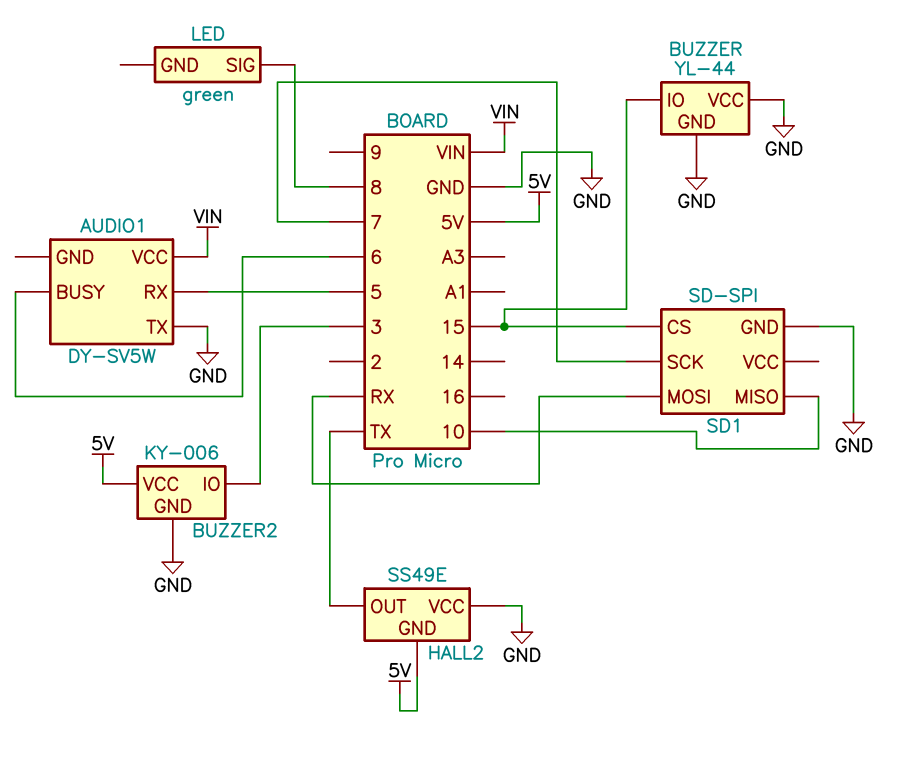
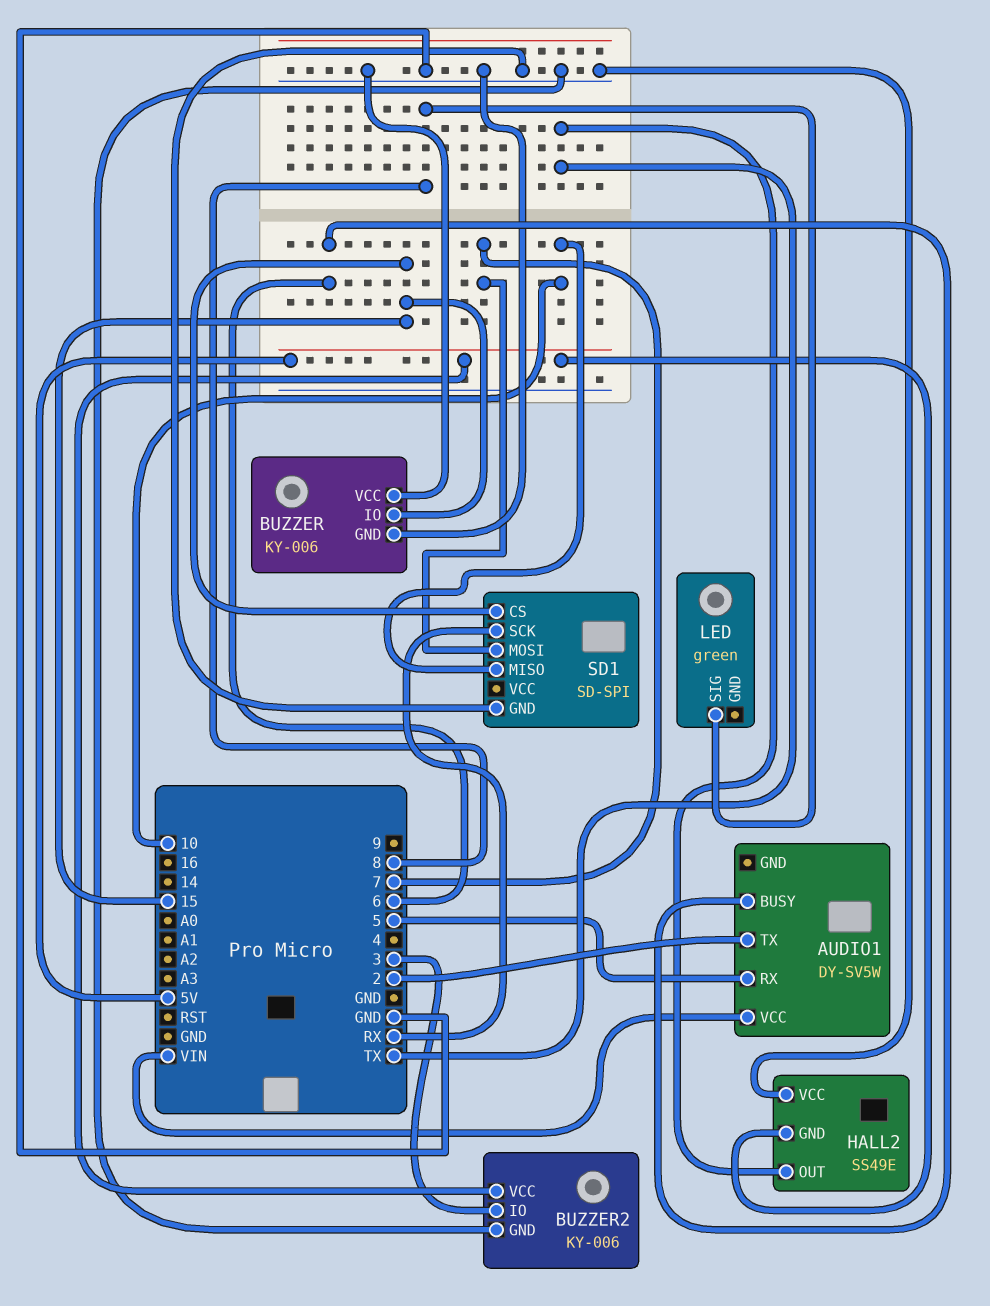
AUDIO1 pin TX: GND -> 2
BUZZER: YL-44 -> KY-006
SD1 pin MOSI: RX -> 7
SD1 pin SCK: 7 -> RX

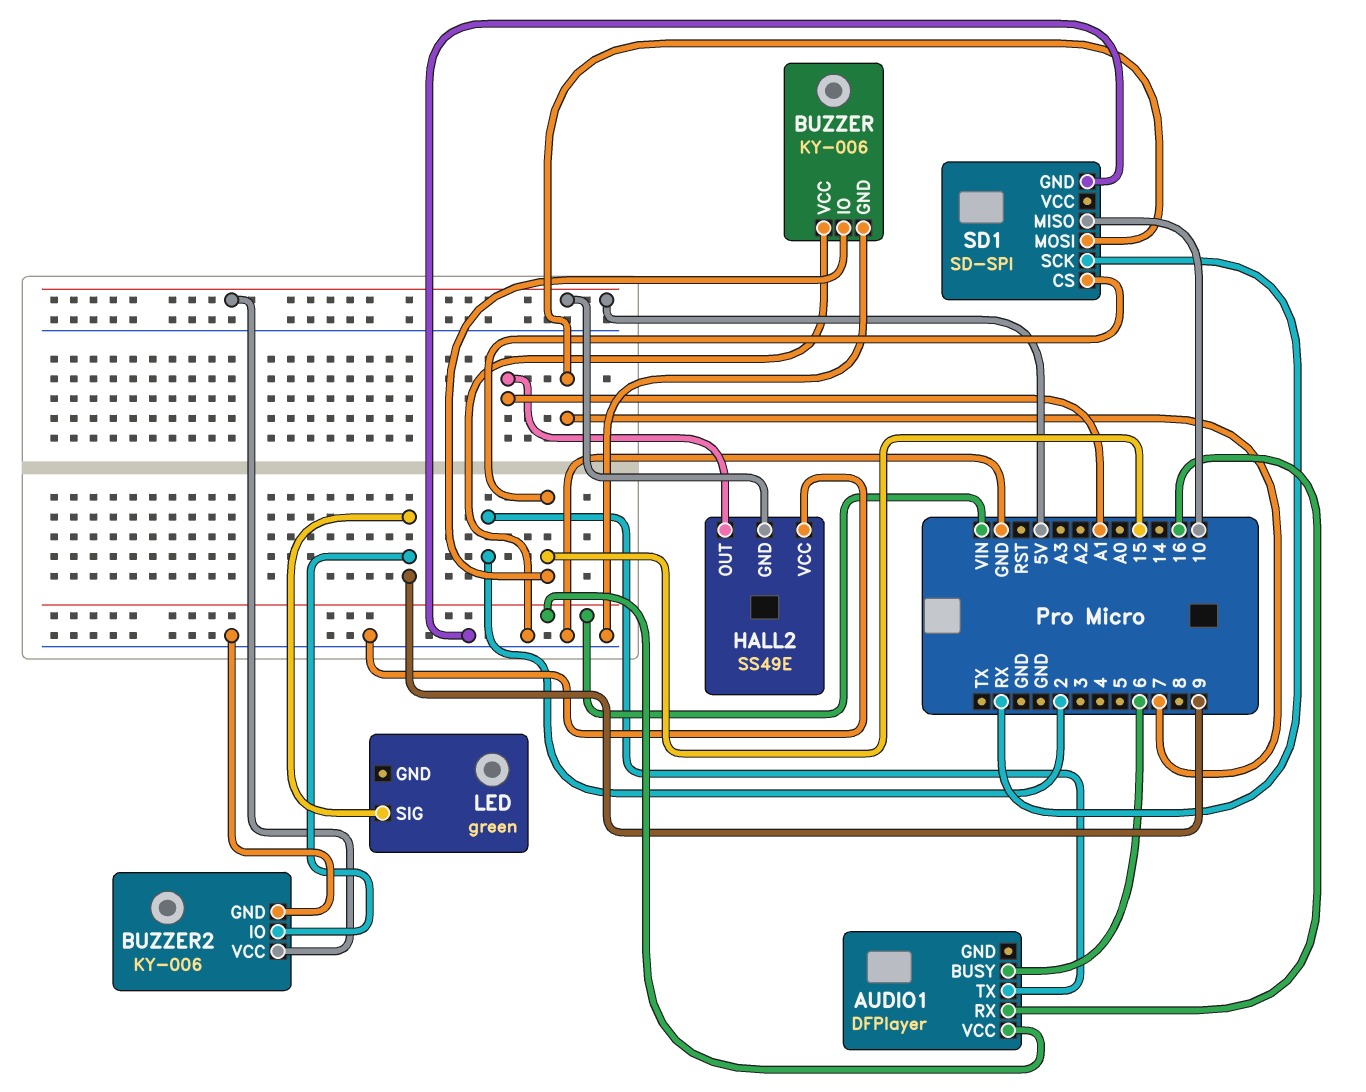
AUDIO1: DY-SV5W -> DFPlayer
AUDIO1 pin RX: 5 -> 16
BUZZER2 pin IO: 3 -> 9
HALL2 pin OUT: TX -> A1
LED pin SIG: 8 -> 9

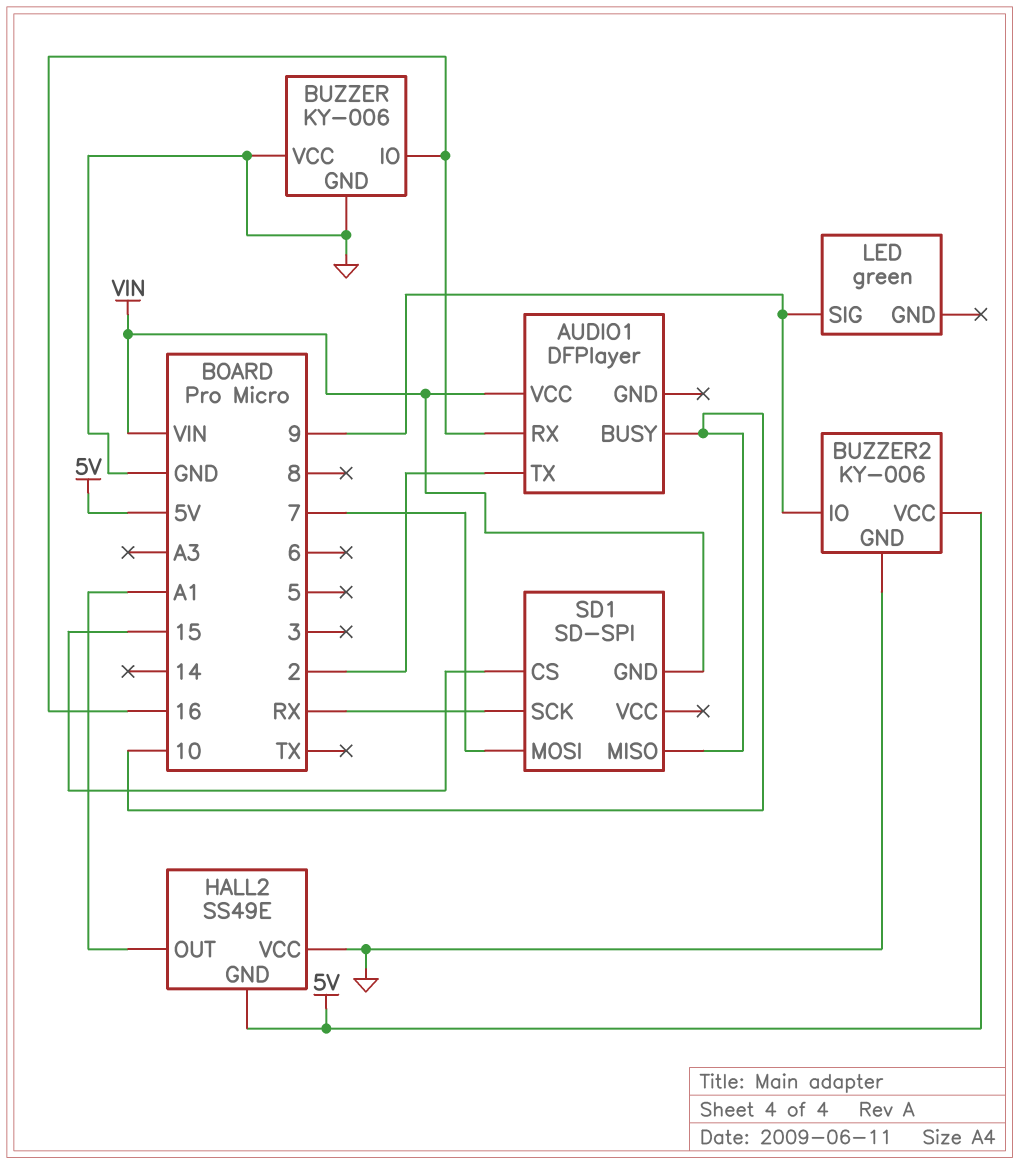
AUDIO1 pin BUSY: 6 -> 10
BUZZER pin IO: 15 -> 16
SD1 pin GND: GND -> VIN

